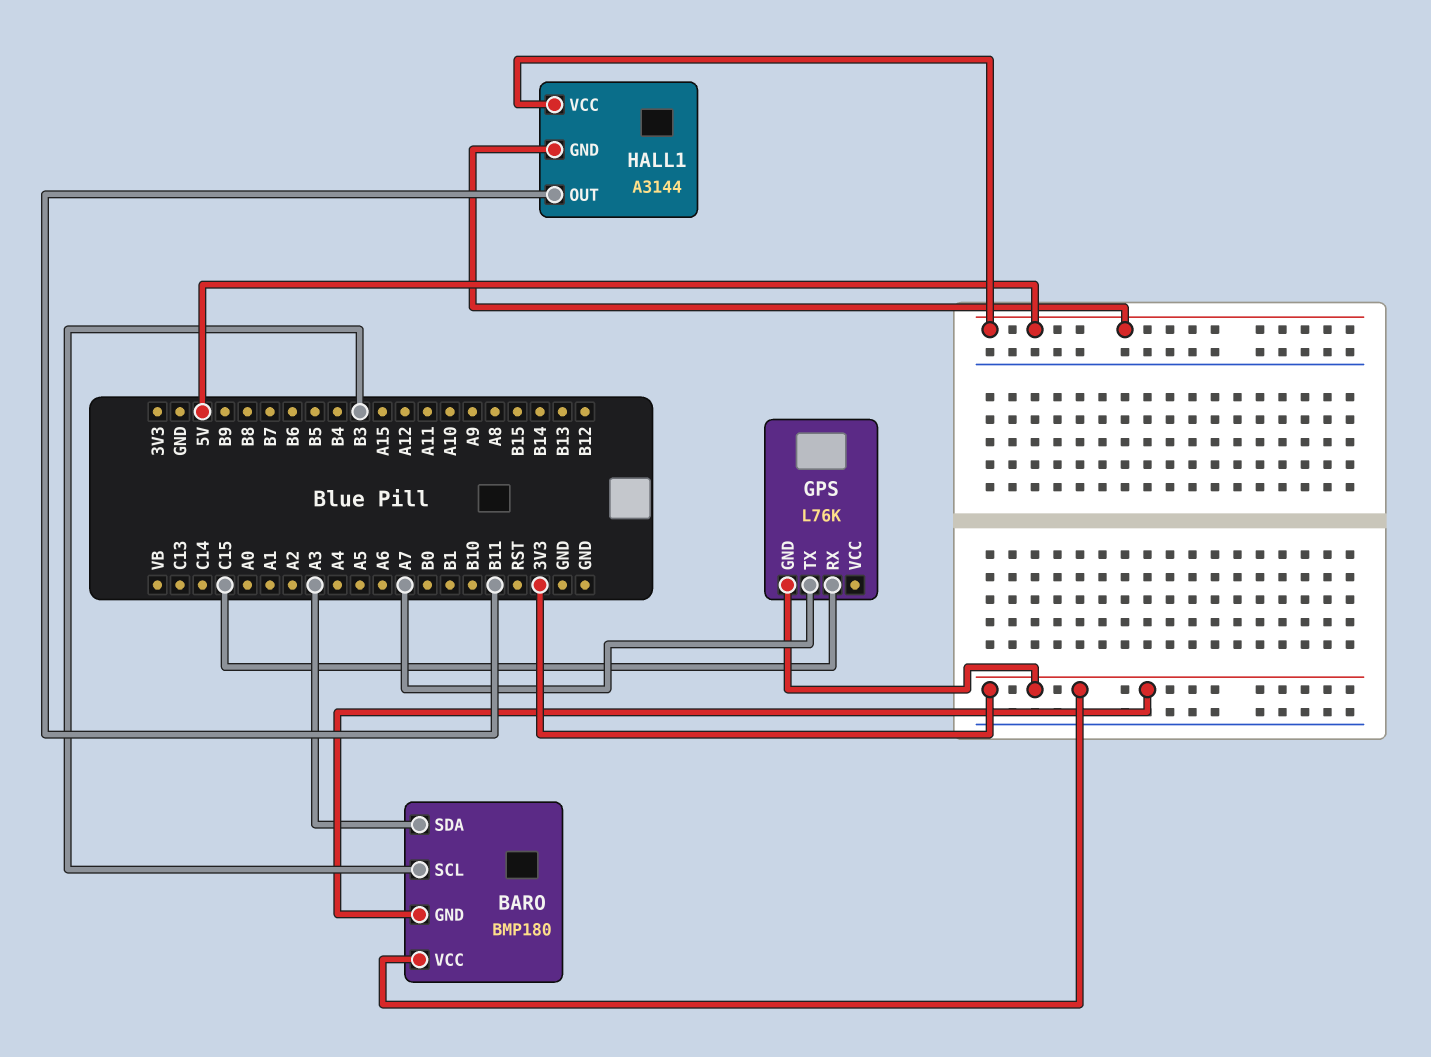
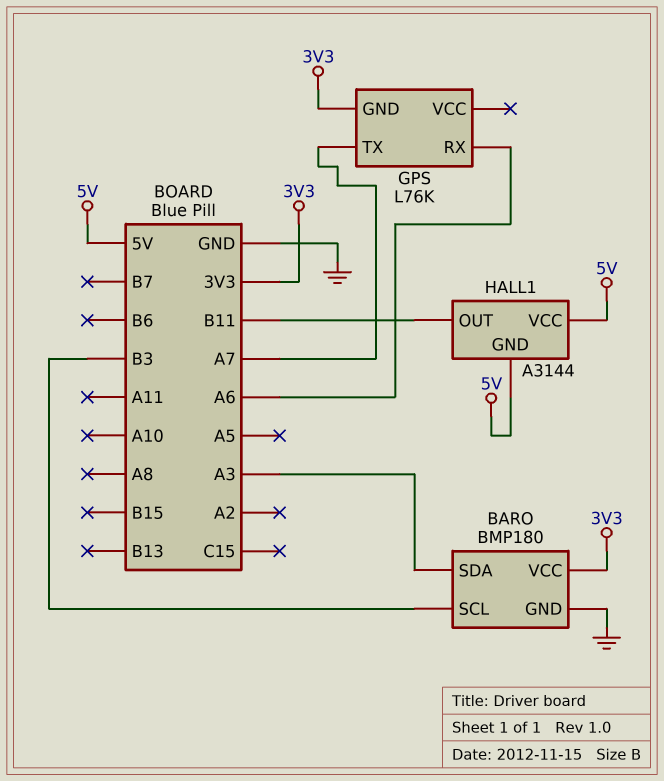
BARO pin GND: 3V3 -> GND
GPS pin RX: C15 -> A6

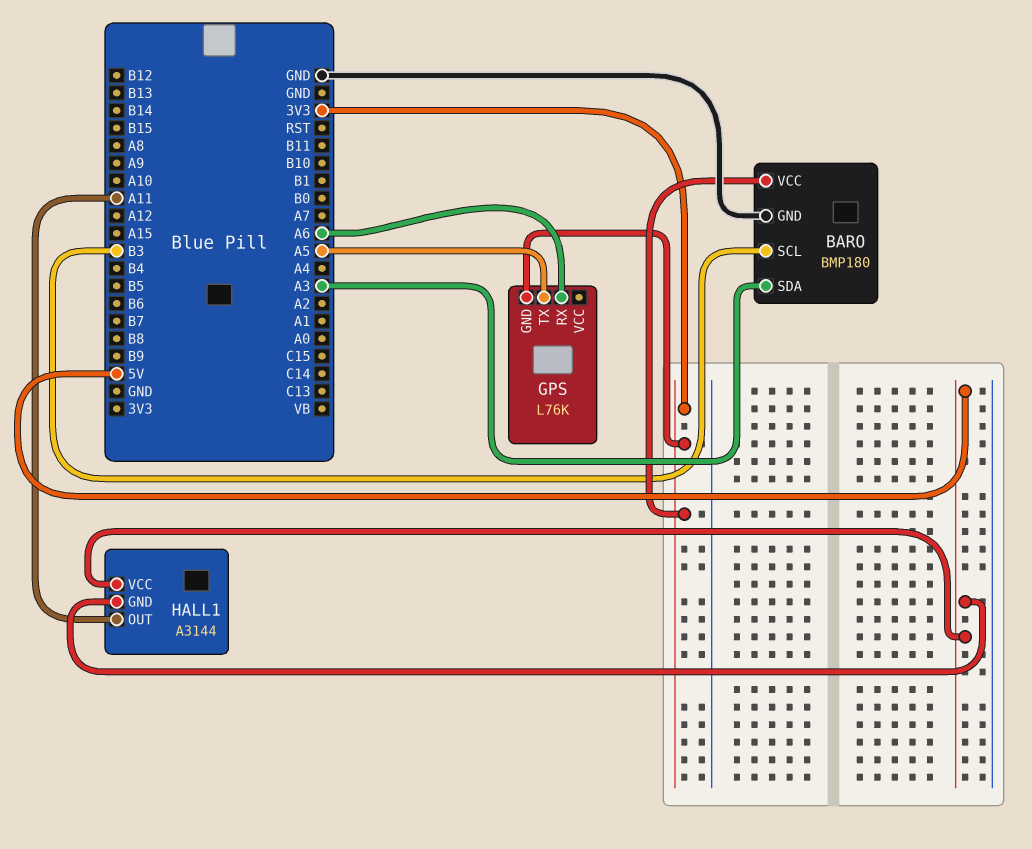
GPS pin TX: A7 -> A5
HALL1 pin OUT: B11 -> A11

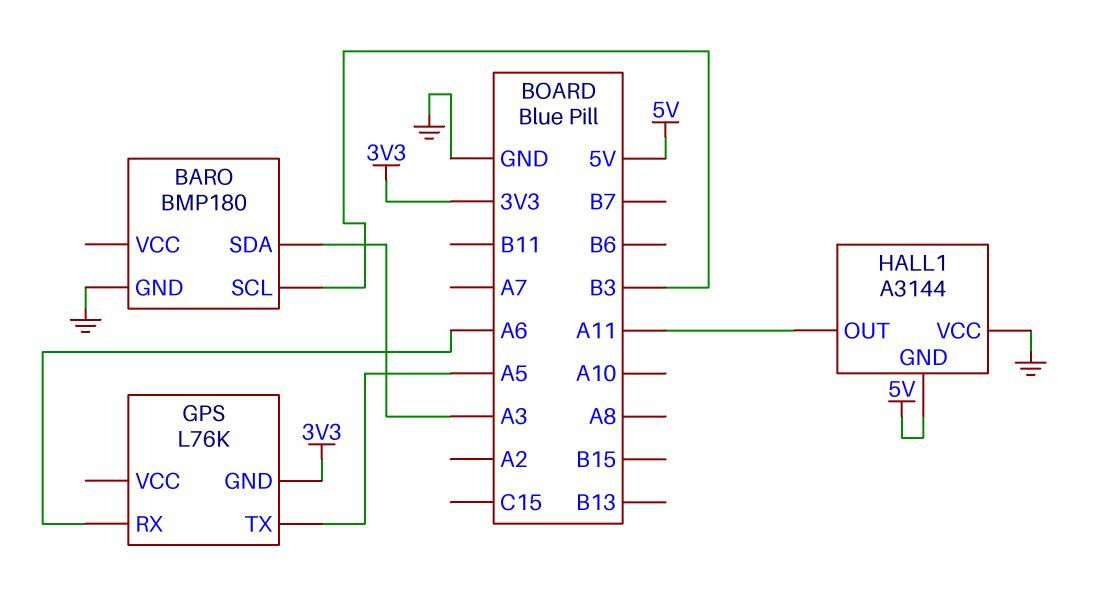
BARO pin VCC: 3V3 -> none
HALL1 pin VCC: 5V -> GND

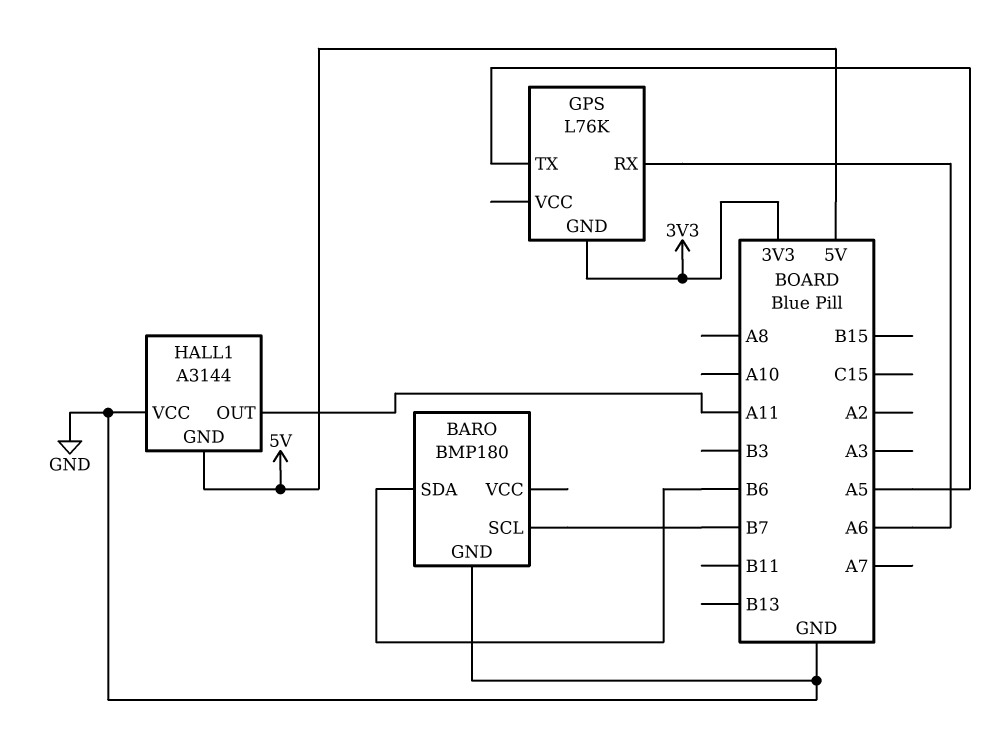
BARO pin SCL: B3 -> B7
BARO pin SDA: A3 -> B6

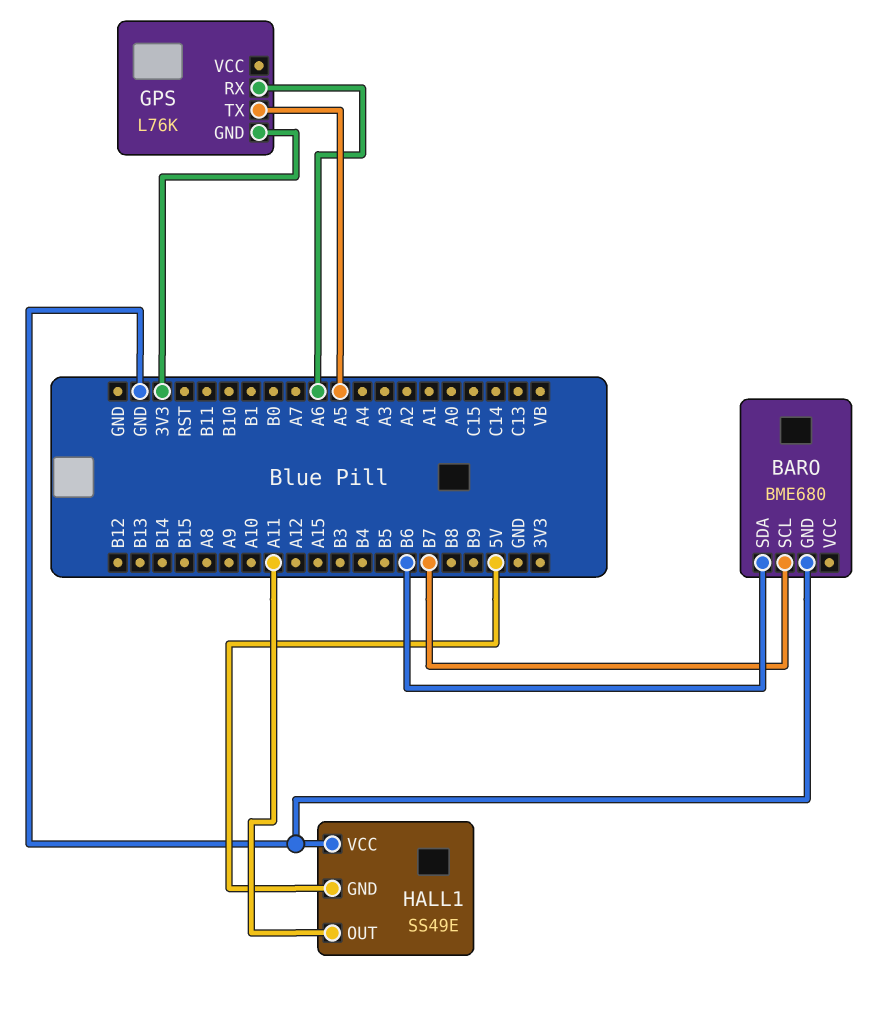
BARO: BMP180 -> BME680
HALL1: A3144 -> SS49E

